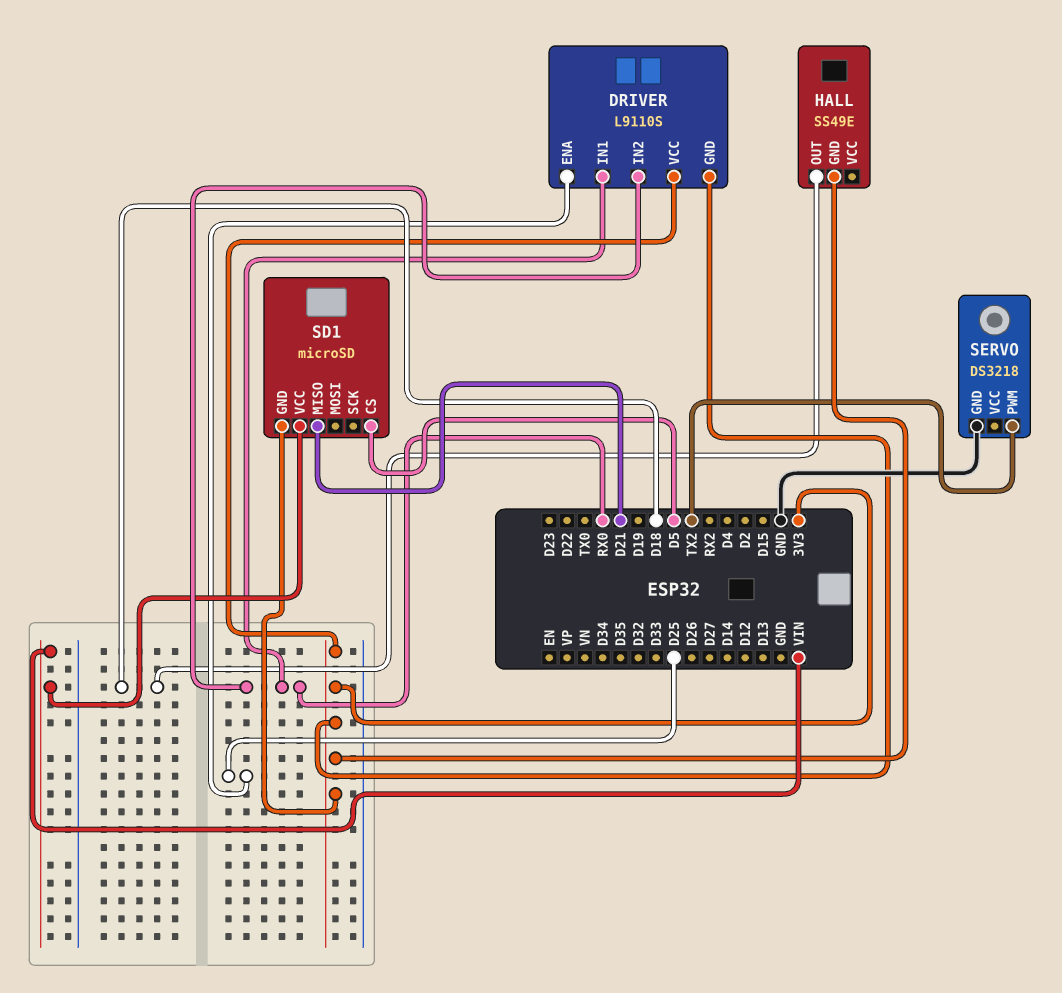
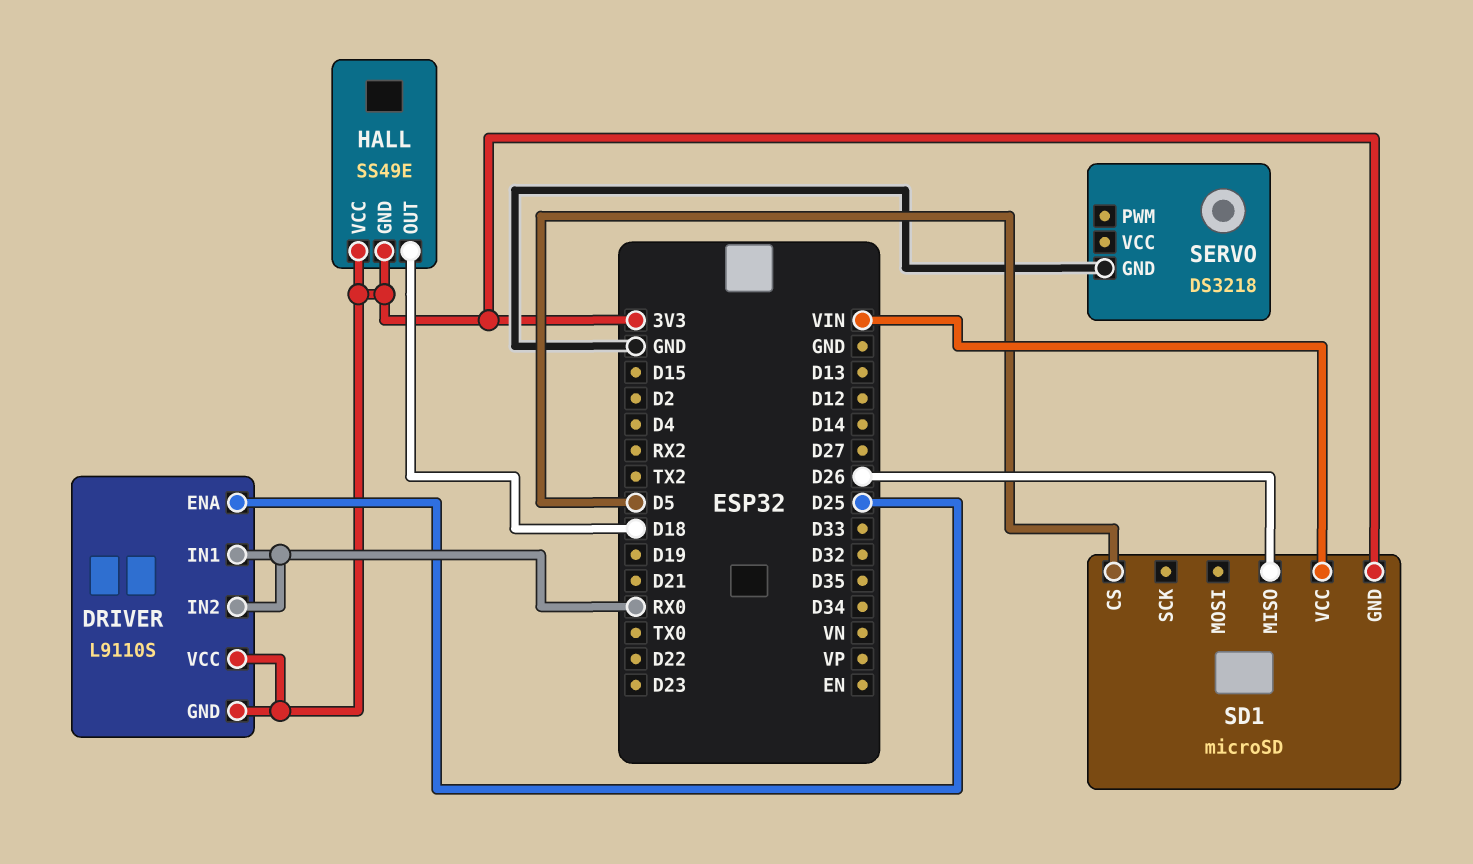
HALL pin VCC: none -> 3V3
SD1 pin MISO: D21 -> D26
SERVO pin PWM: TX2 -> none

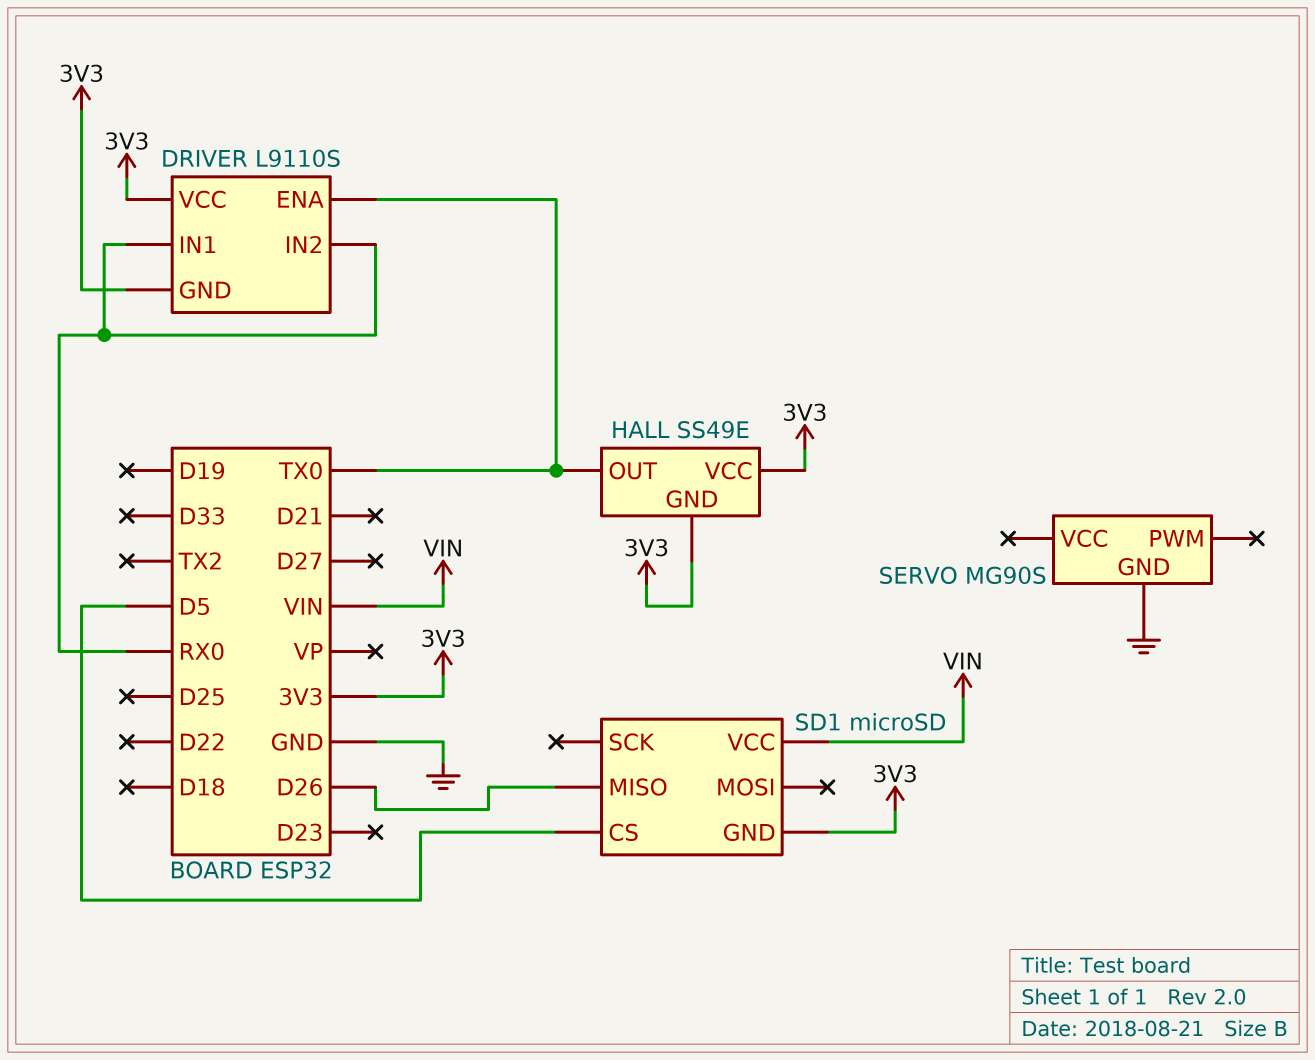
DRIVER pin ENA: D25 -> TX0
HALL pin OUT: D18 -> TX0
SERVO: DS3218 -> MG90S

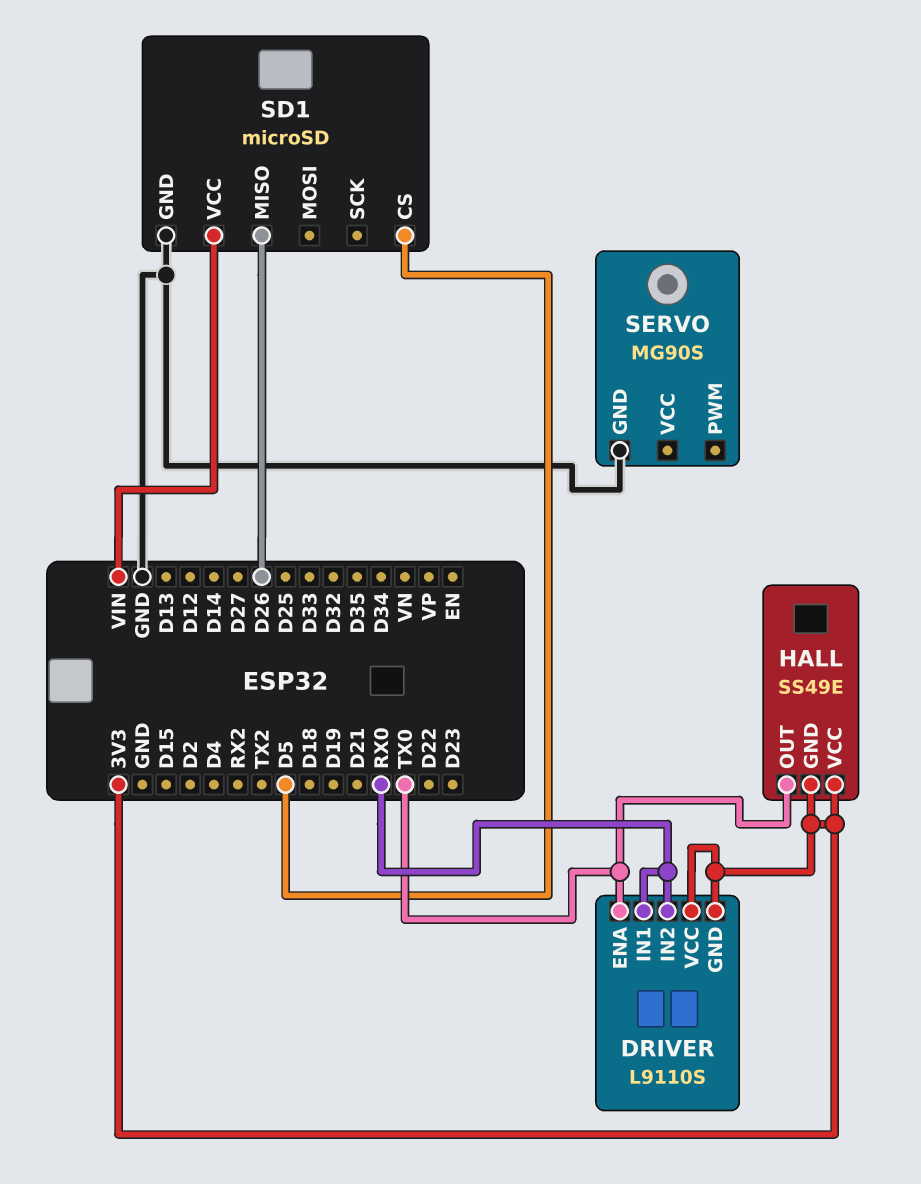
SD1 pin GND: 3V3 -> GND

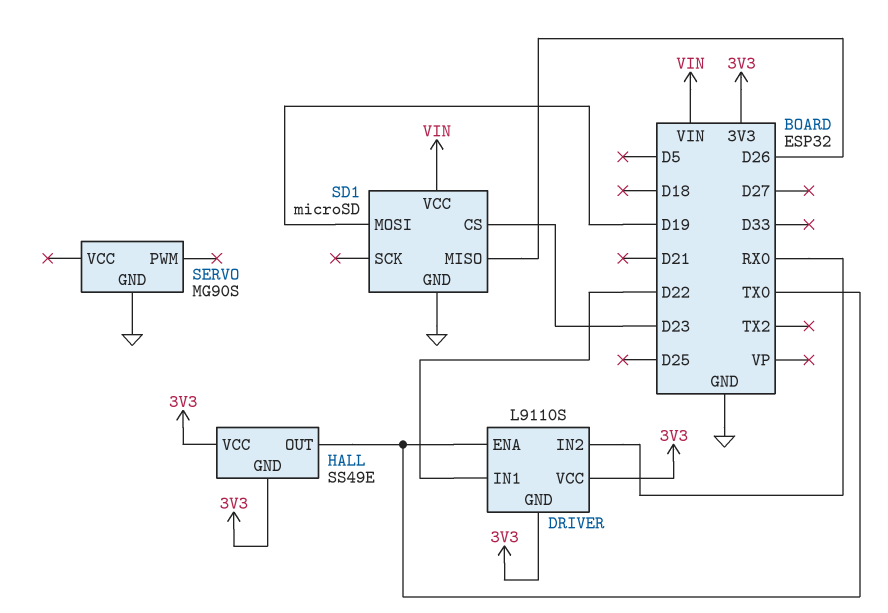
DRIVER pin IN1: RX0 -> D22
SD1 pin CS: D5 -> D23
SD1 pin MOSI: none -> D19

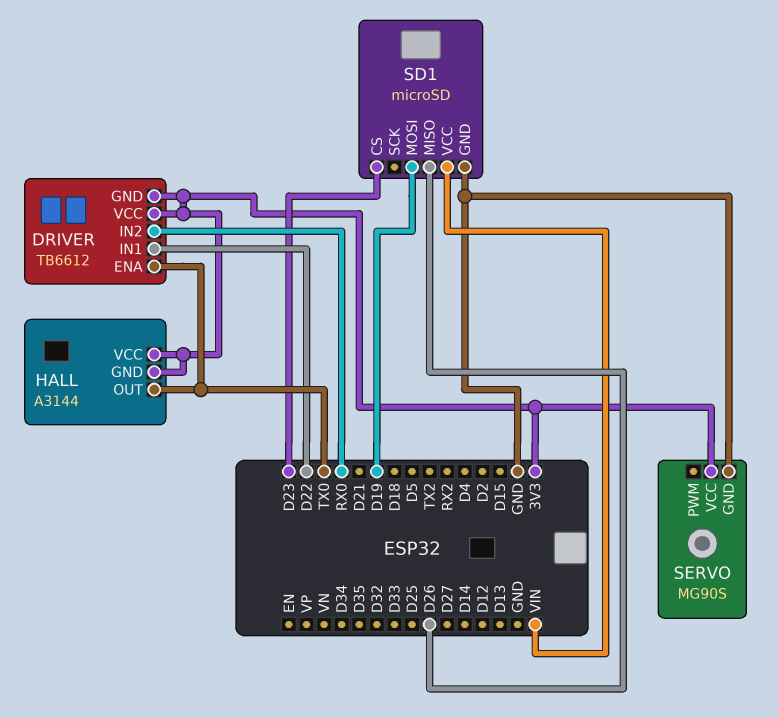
DRIVER: L9110S -> TB6612
HALL: SS49E -> A3144
SERVO pin VCC: none -> 3V3

